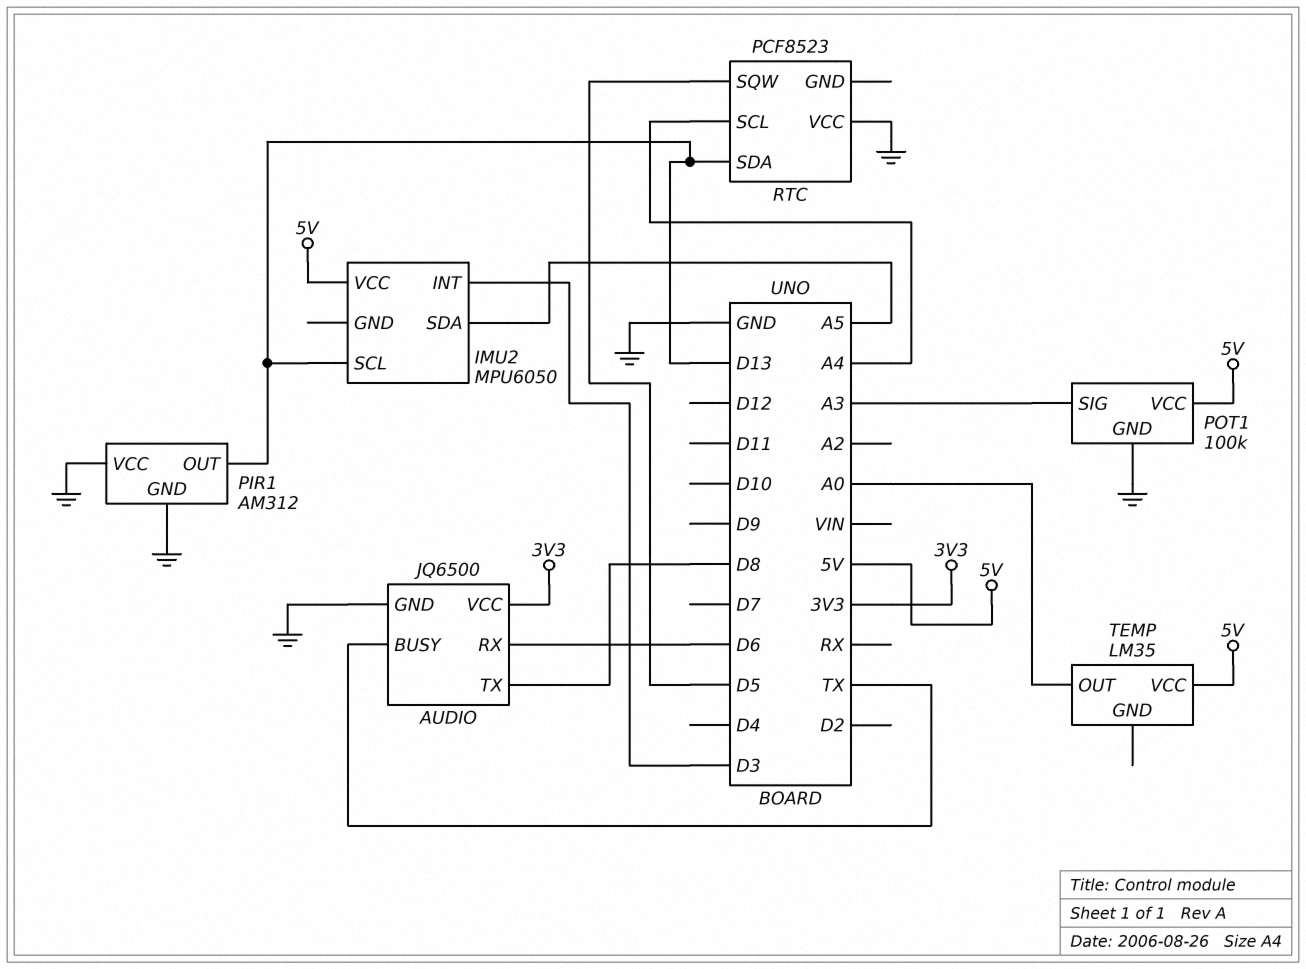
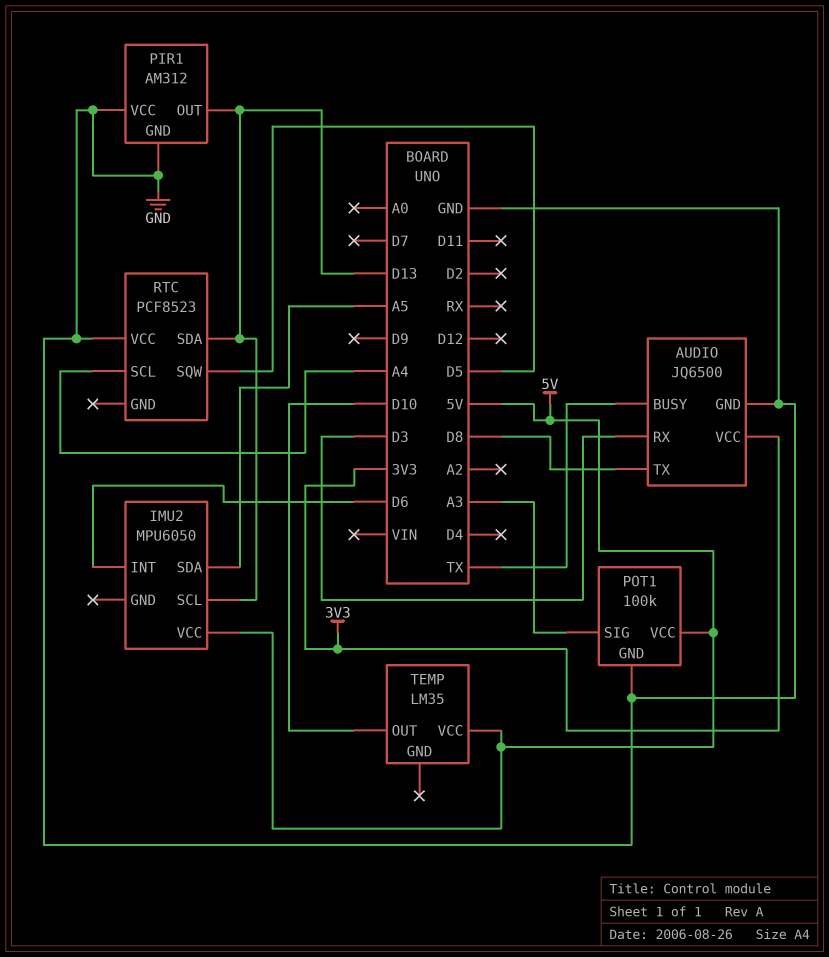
AUDIO pin RX: D6 -> D3
IMU2 pin INT: D3 -> D6
TEMP pin OUT: A0 -> D10

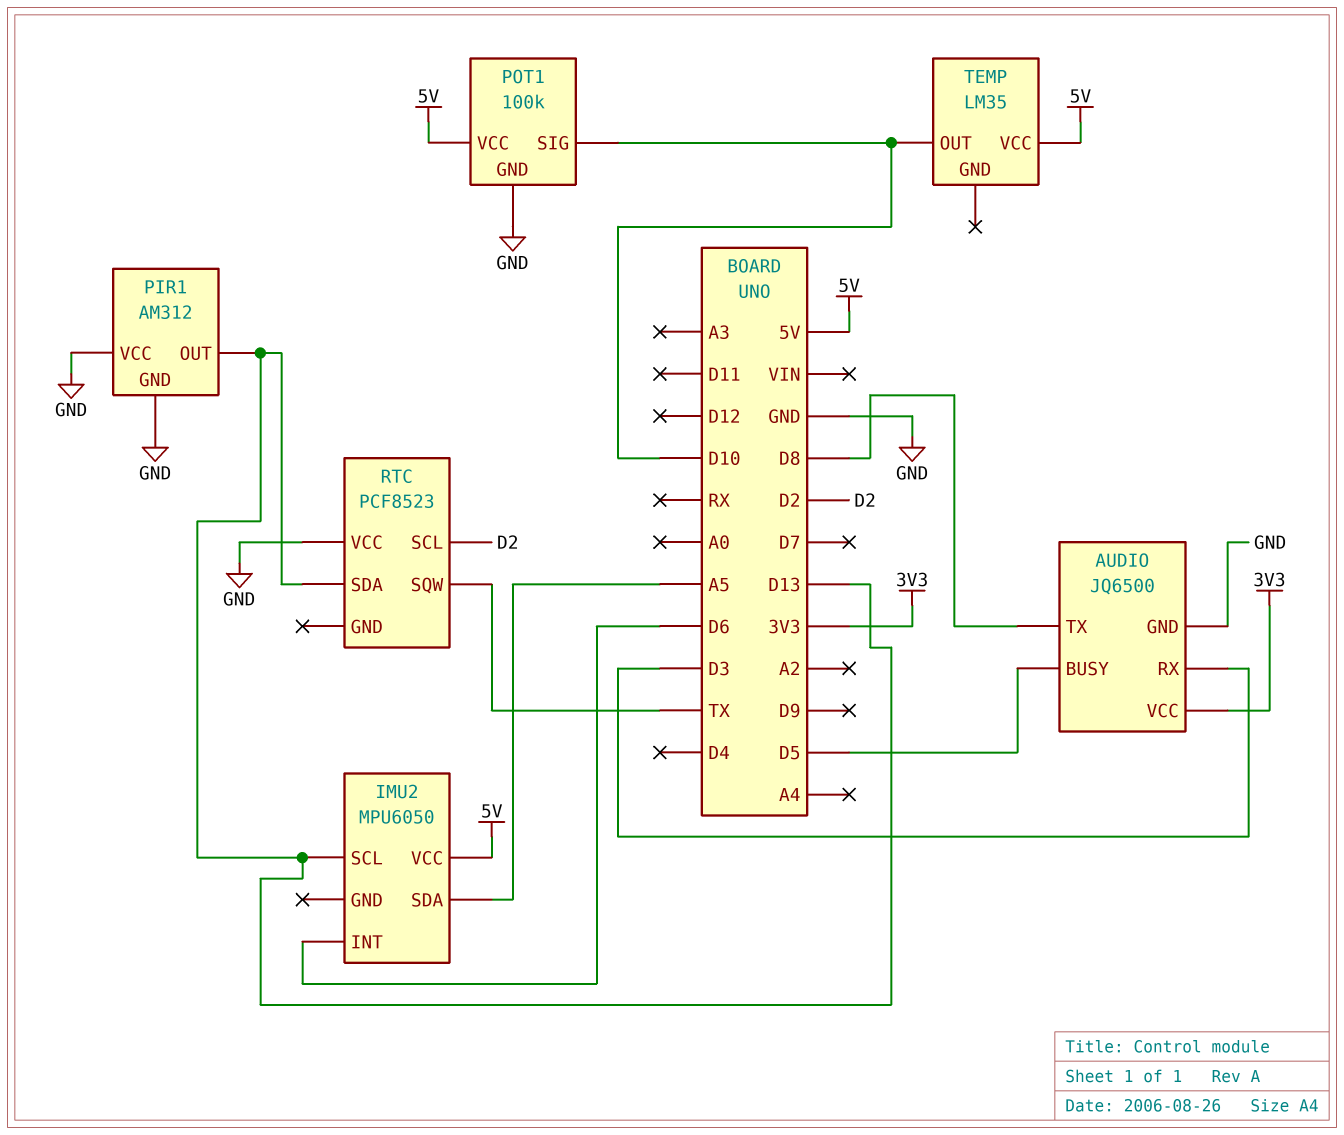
AUDIO pin BUSY: TX -> D5
POT1 pin SIG: A3 -> D10
RTC pin SCL: A4 -> D2
RTC pin SQW: D5 -> TX

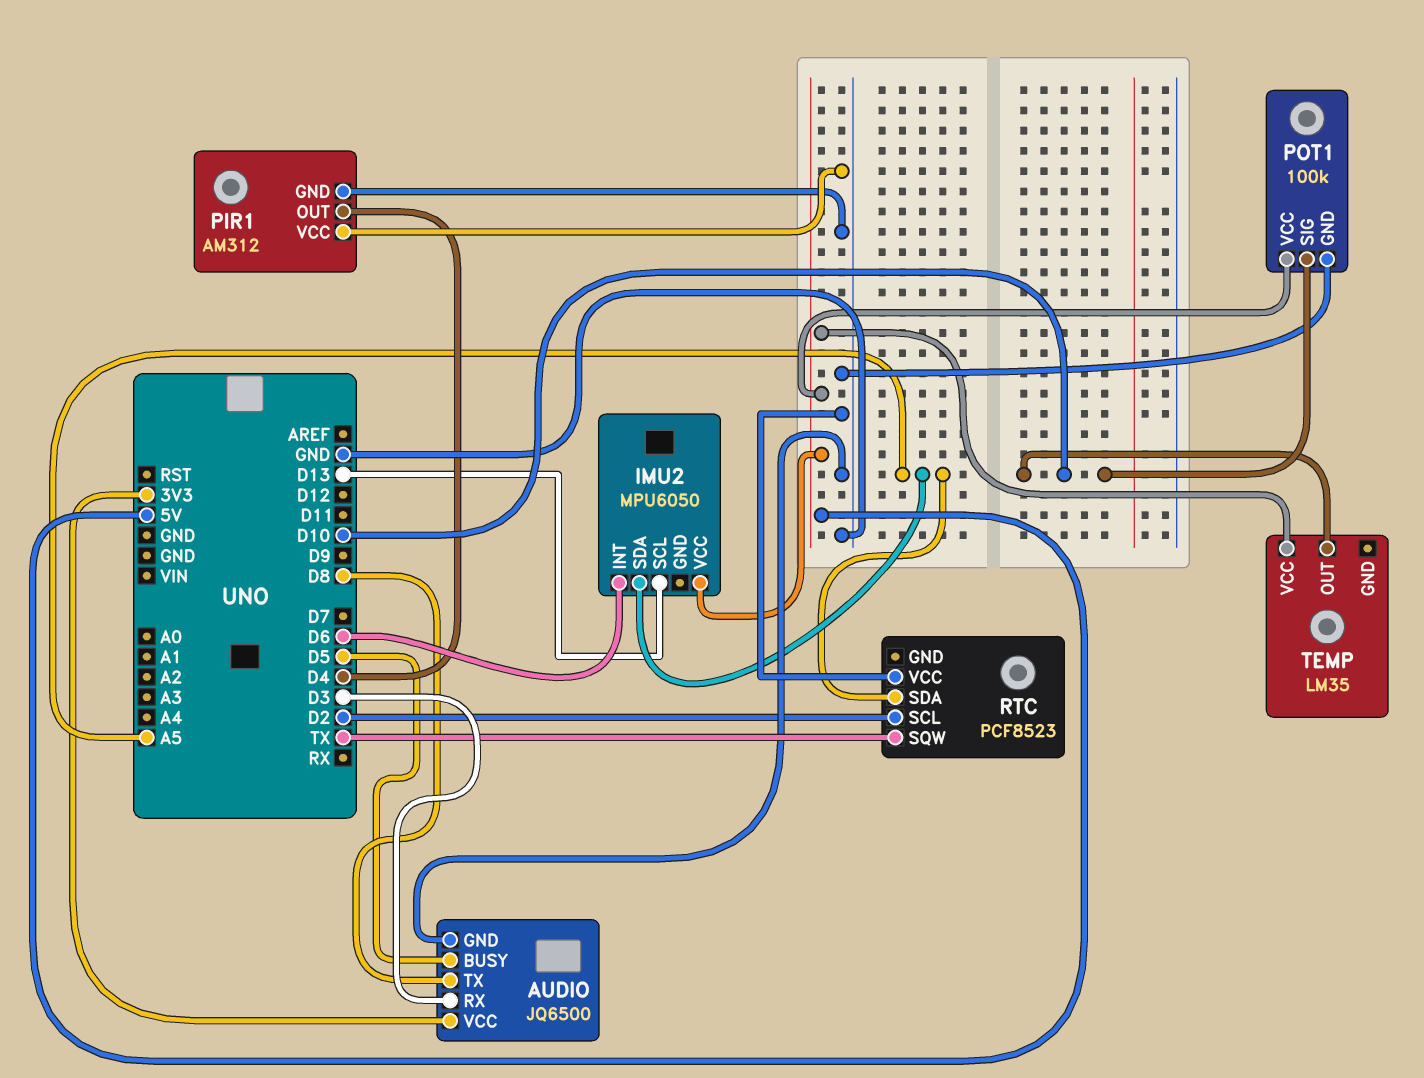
PIR1 pin OUT: D13 -> D4
RTC pin SDA: D13 -> A5

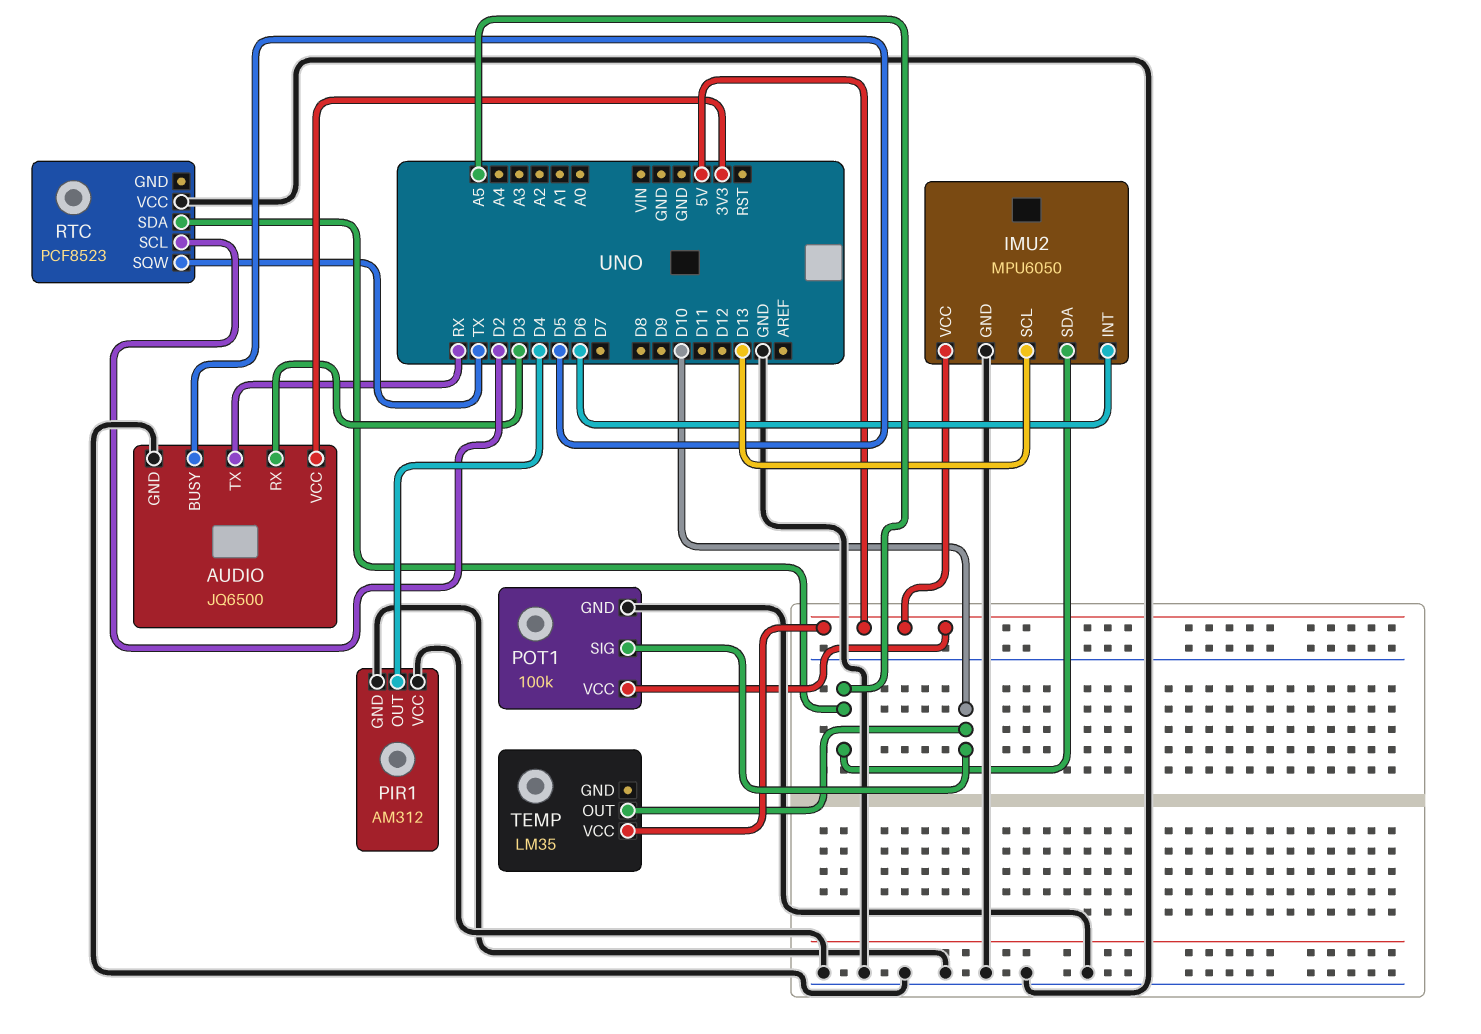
AUDIO pin TX: D8 -> RX
IMU2 pin GND: none -> GND

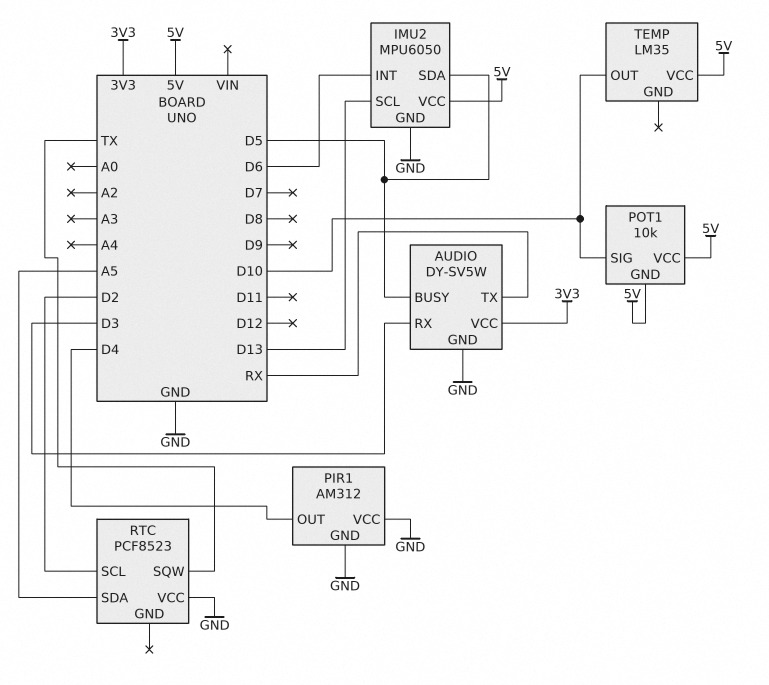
AUDIO: JQ6500 -> DY-SV5W
IMU2 pin SDA: A5 -> D5
POT1: 100k -> 10k
POT1 pin GND: GND -> 5V

